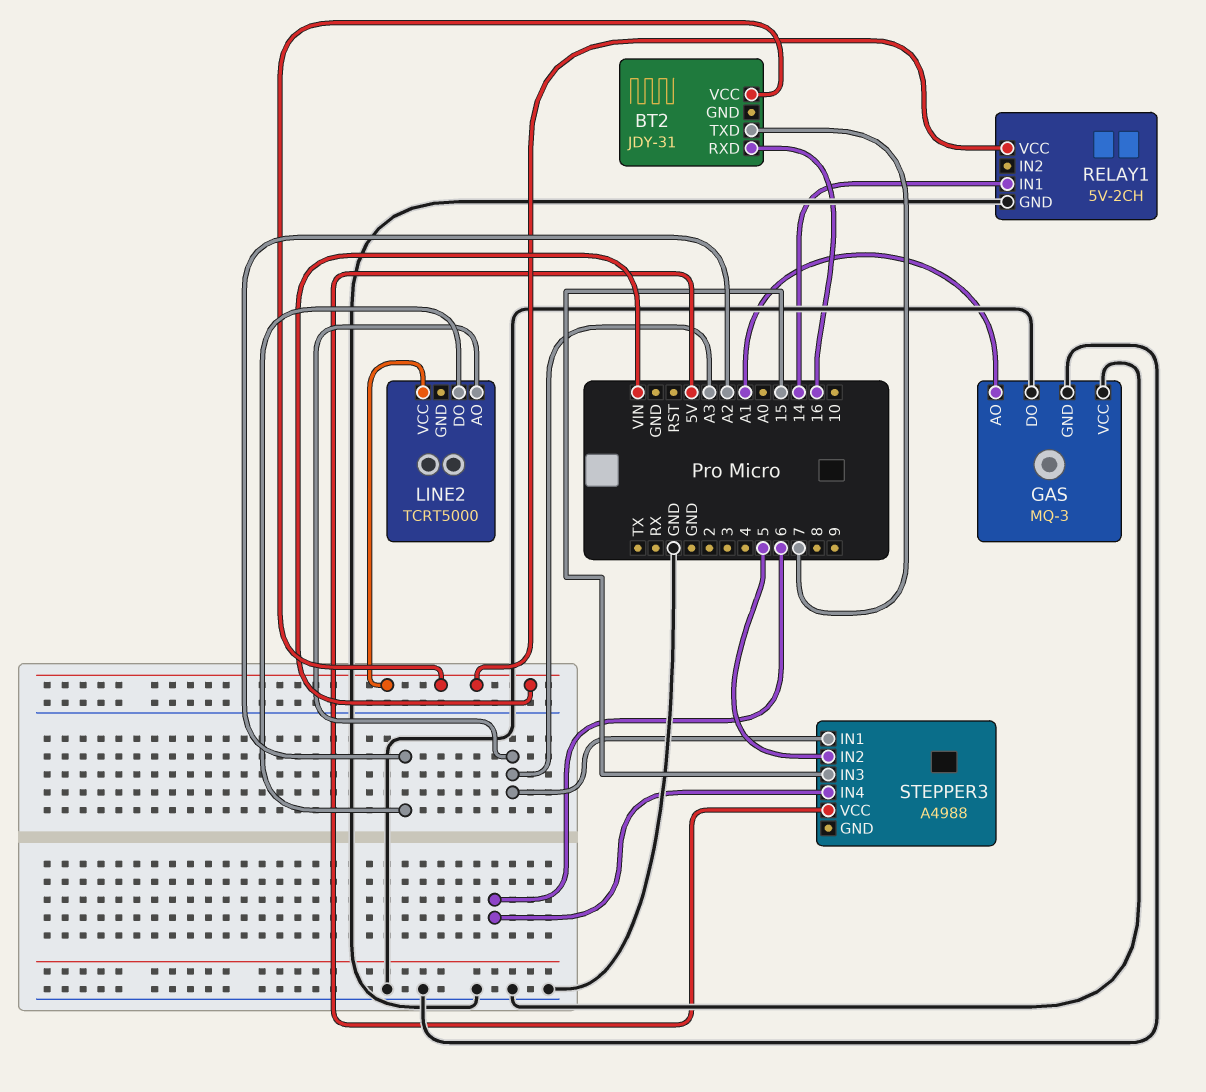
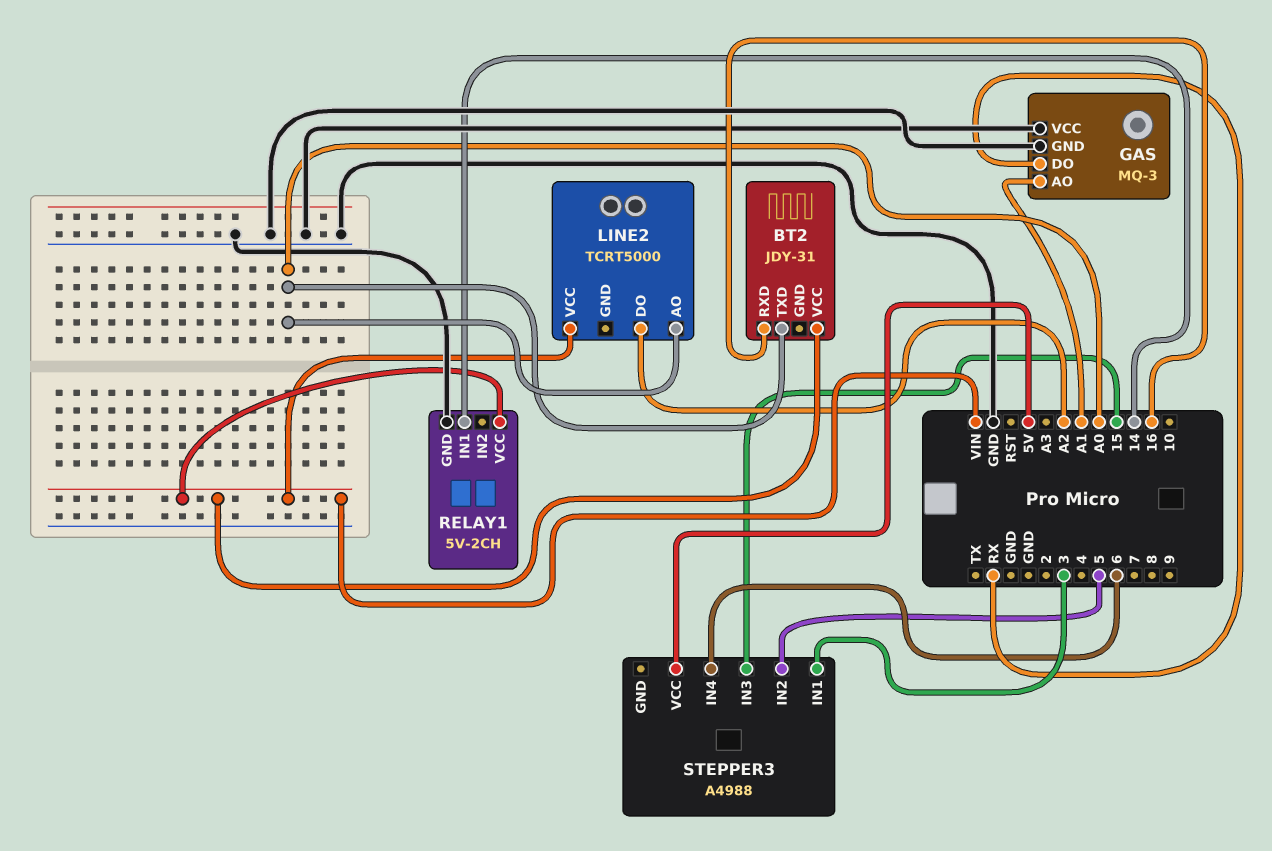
BT2 pin TXD: 7 -> A0
GAS pin DO: GND -> RX
LINE2 pin AO: A3 -> A0
STEPPER3 pin IN1: A3 -> 3

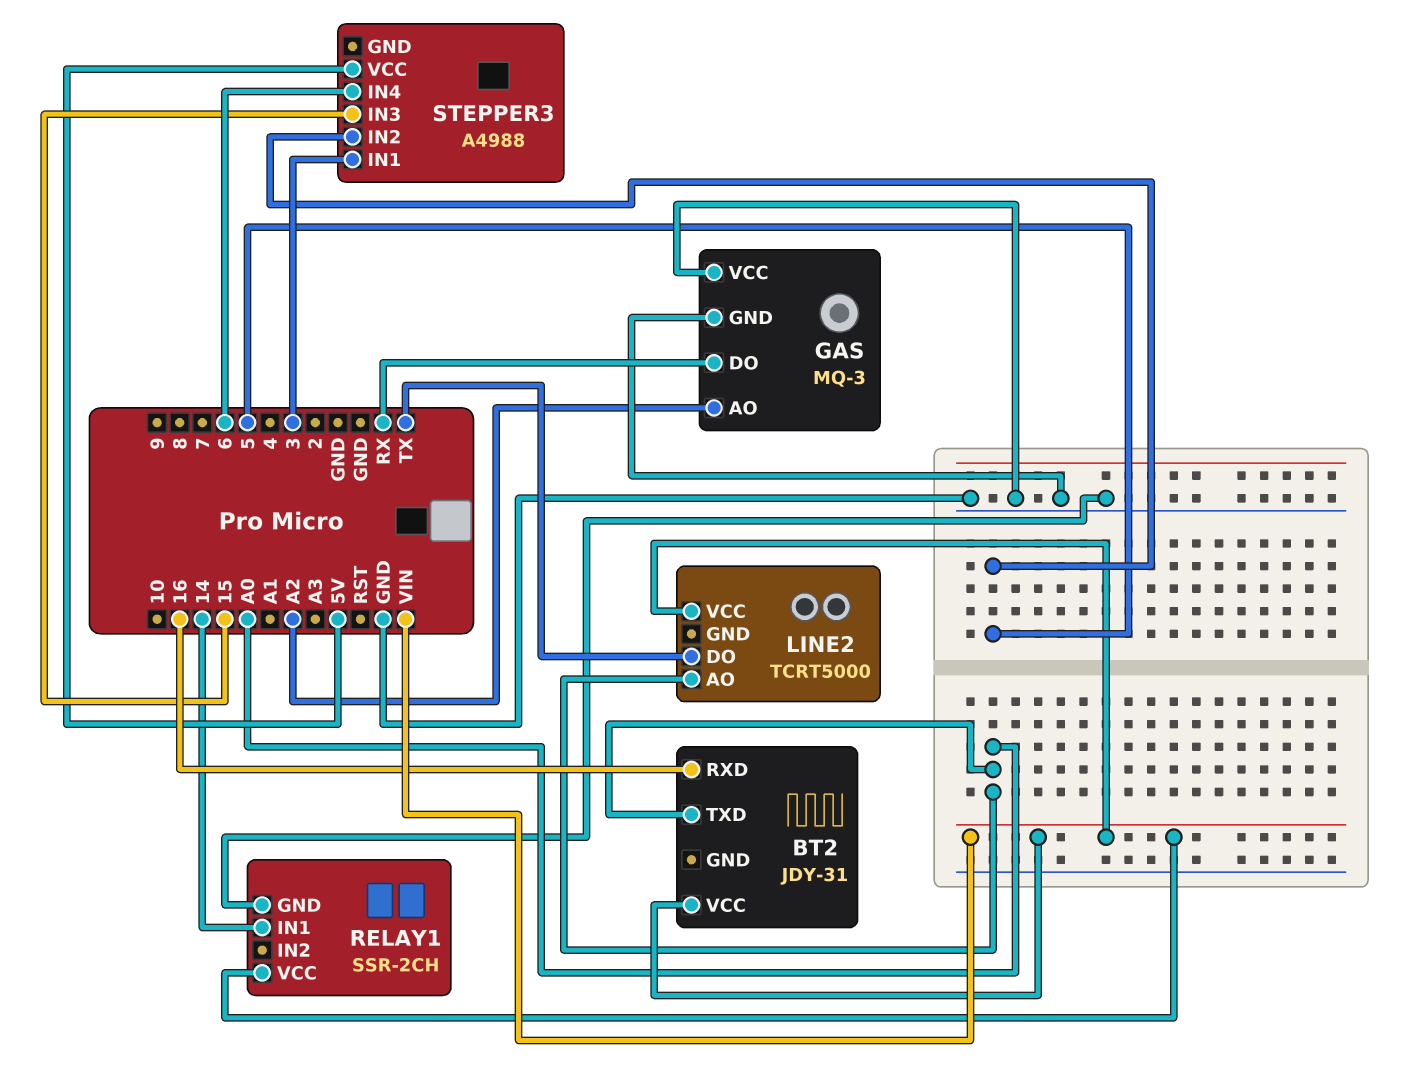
GAS pin AO: A1 -> A2
LINE2 pin DO: A2 -> TX
RELAY1: 5V-2CH -> SSR-2CH

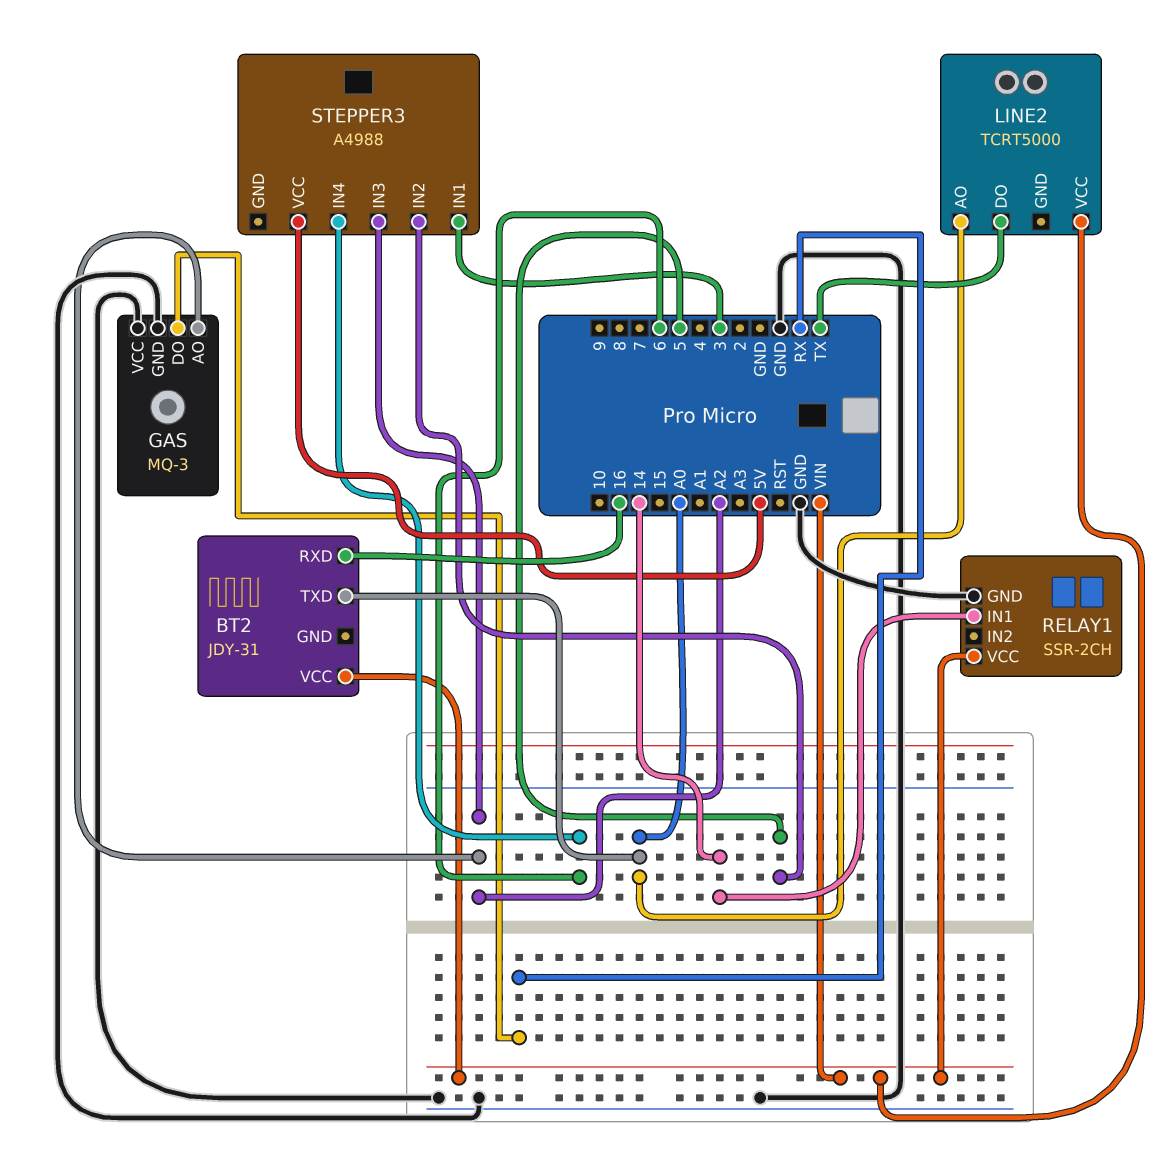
STEPPER3 pin IN3: 15 -> A2

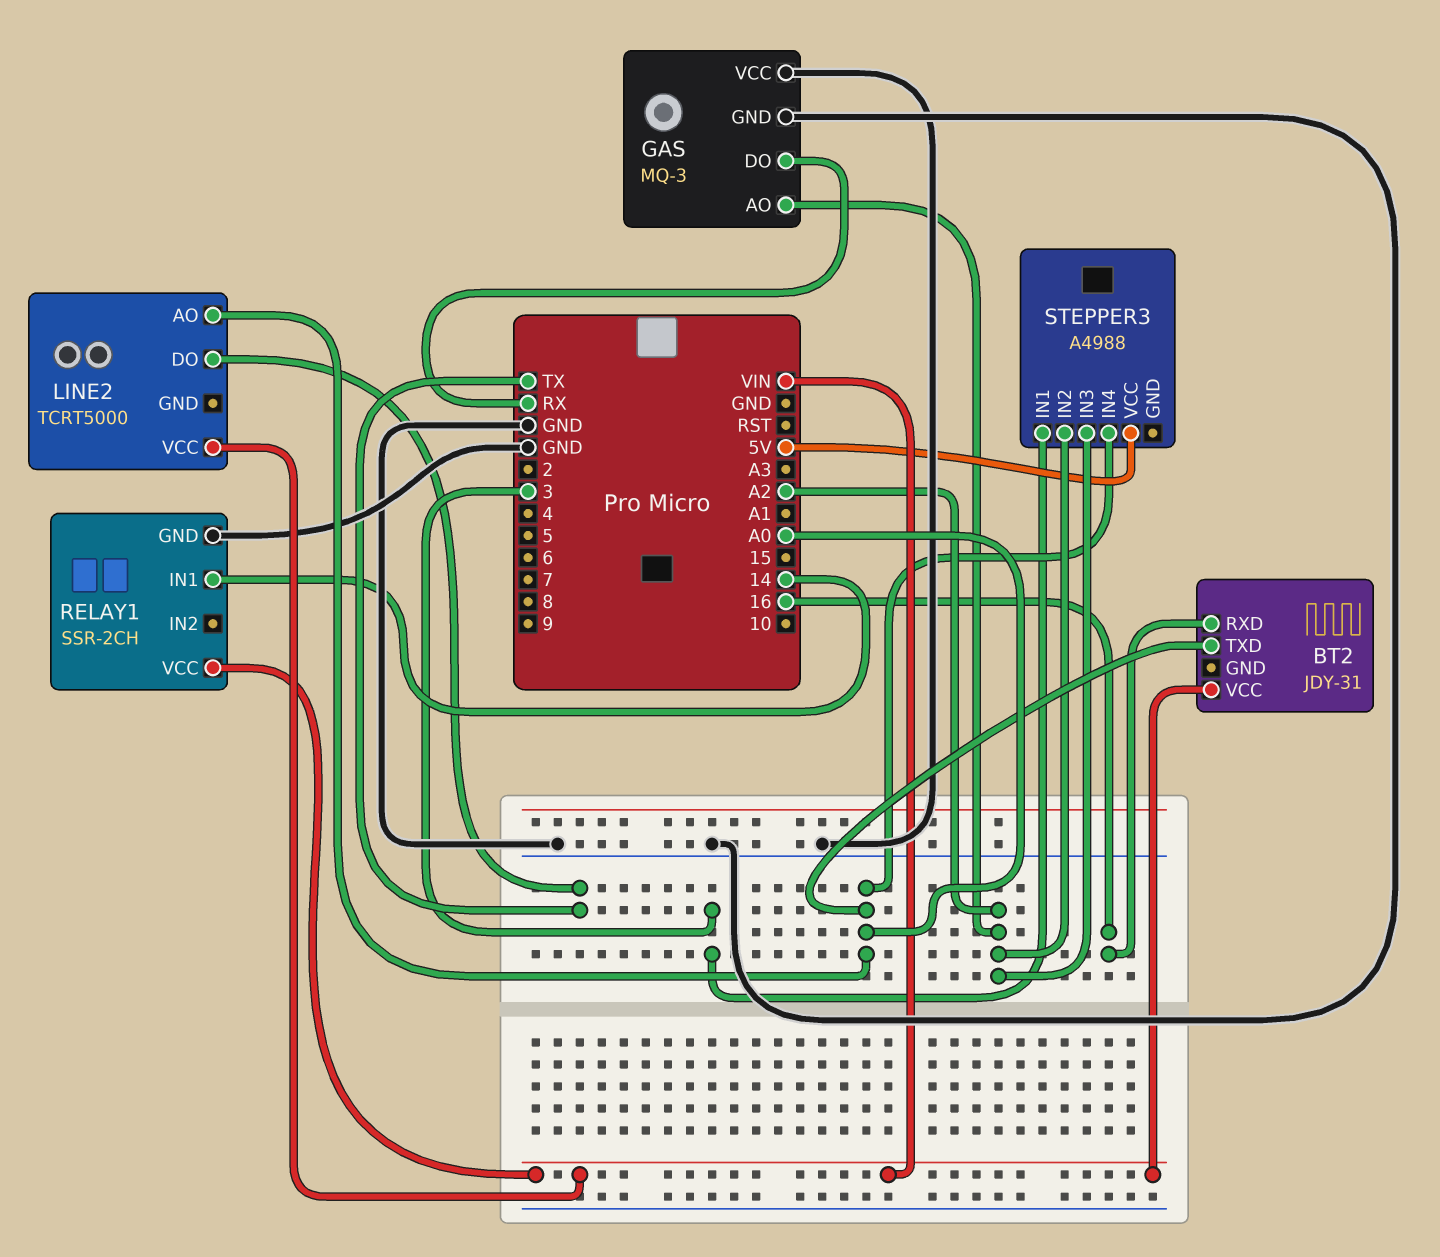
STEPPER3 pin IN2: 5 -> A2
STEPPER3 pin IN4: 6 -> A0

